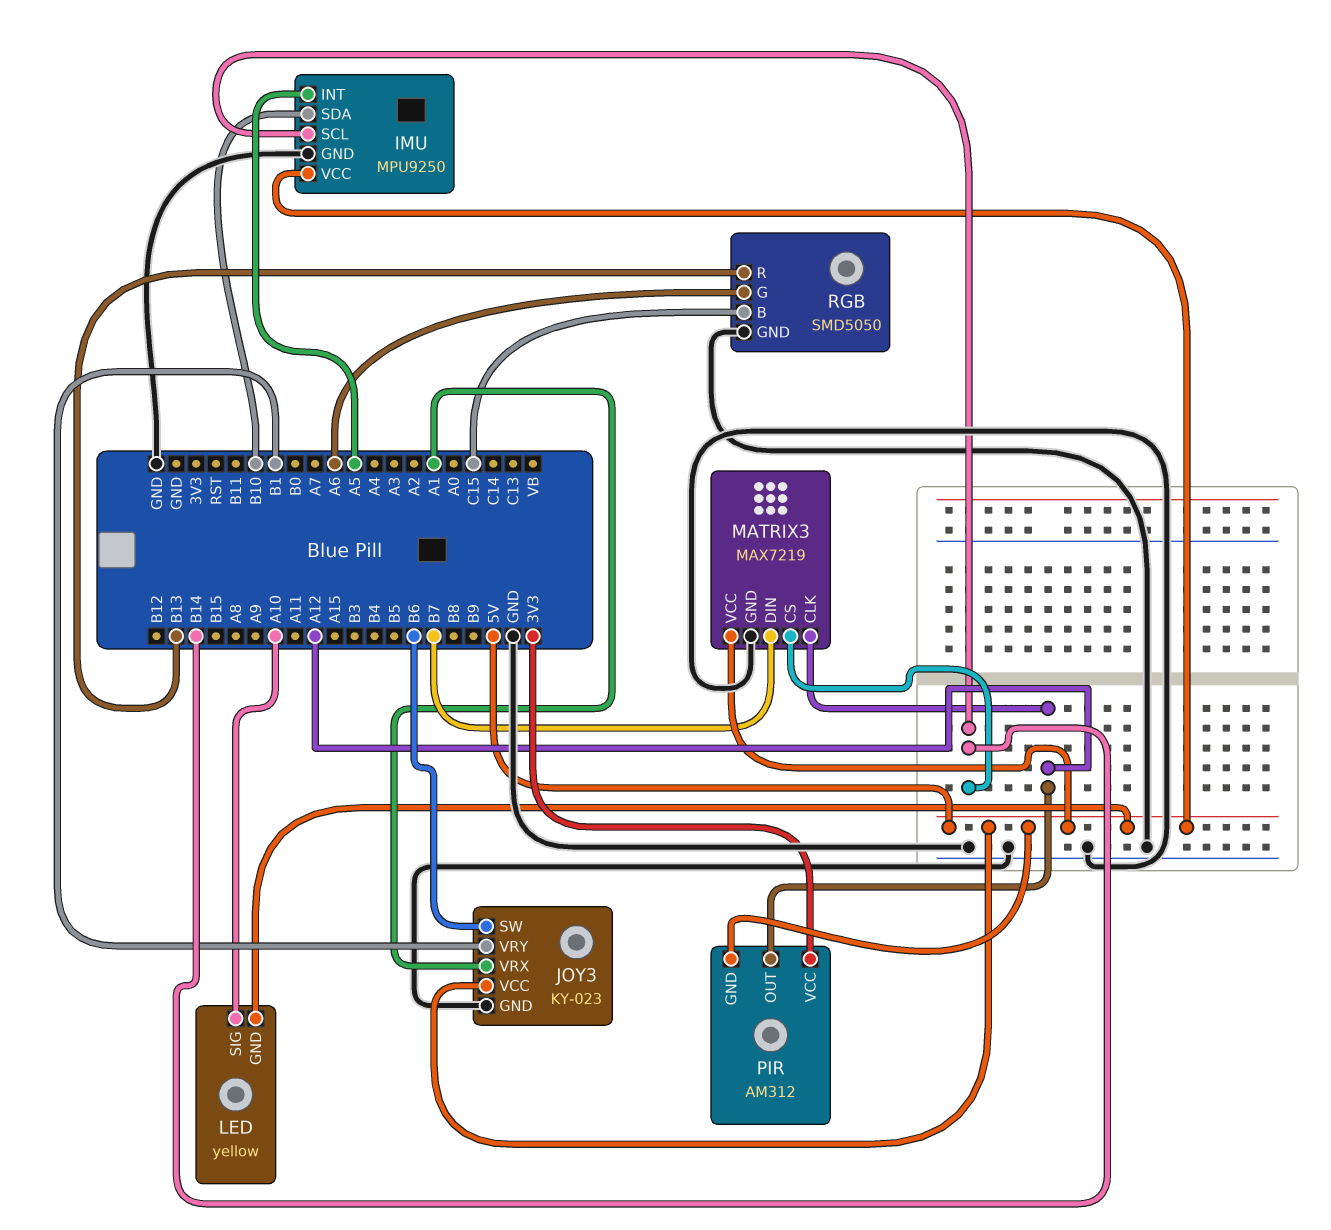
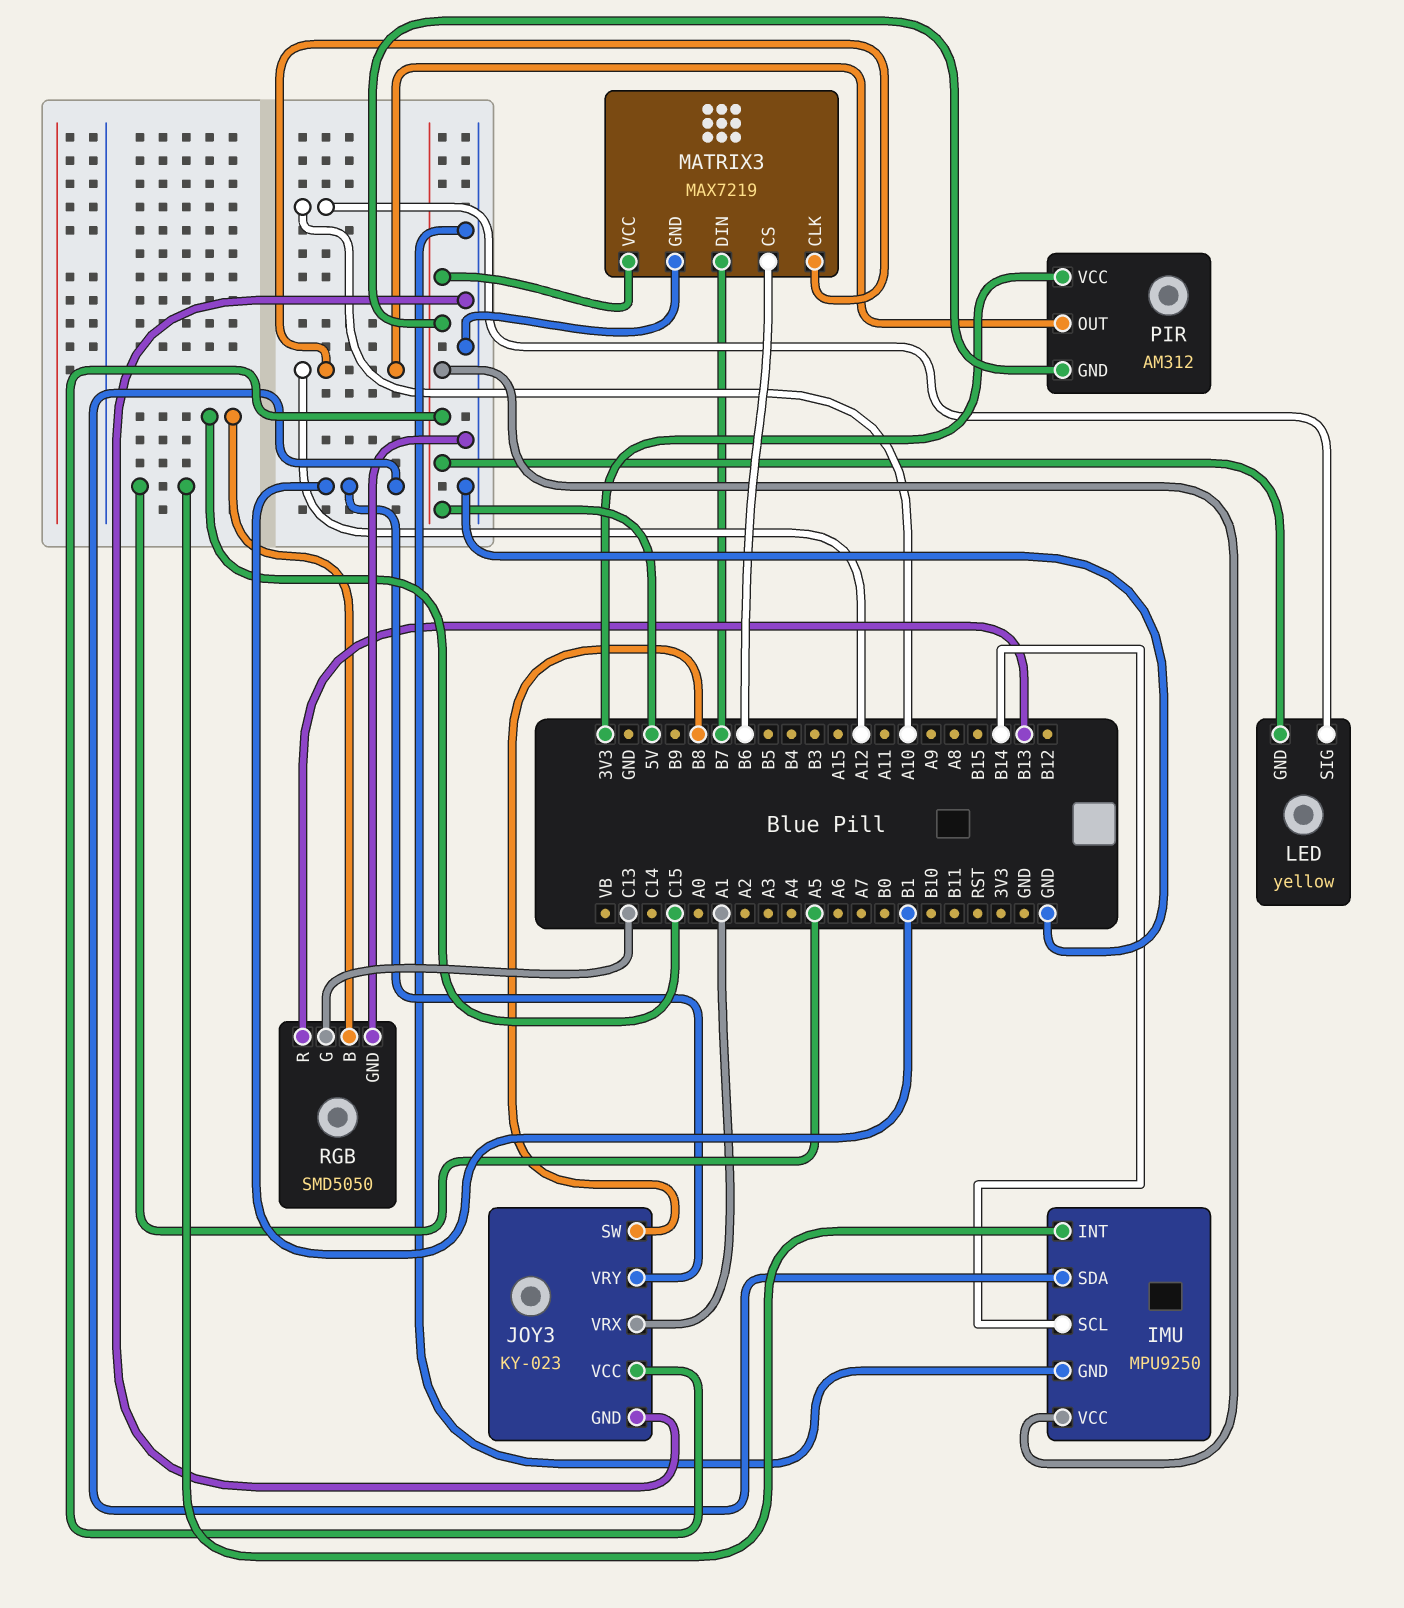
IMU pin SDA: B10 -> B1
JOY3 pin SW: B6 -> B8
MATRIX3 pin CS: B14 -> B6
RGB pin G: A6 -> C13

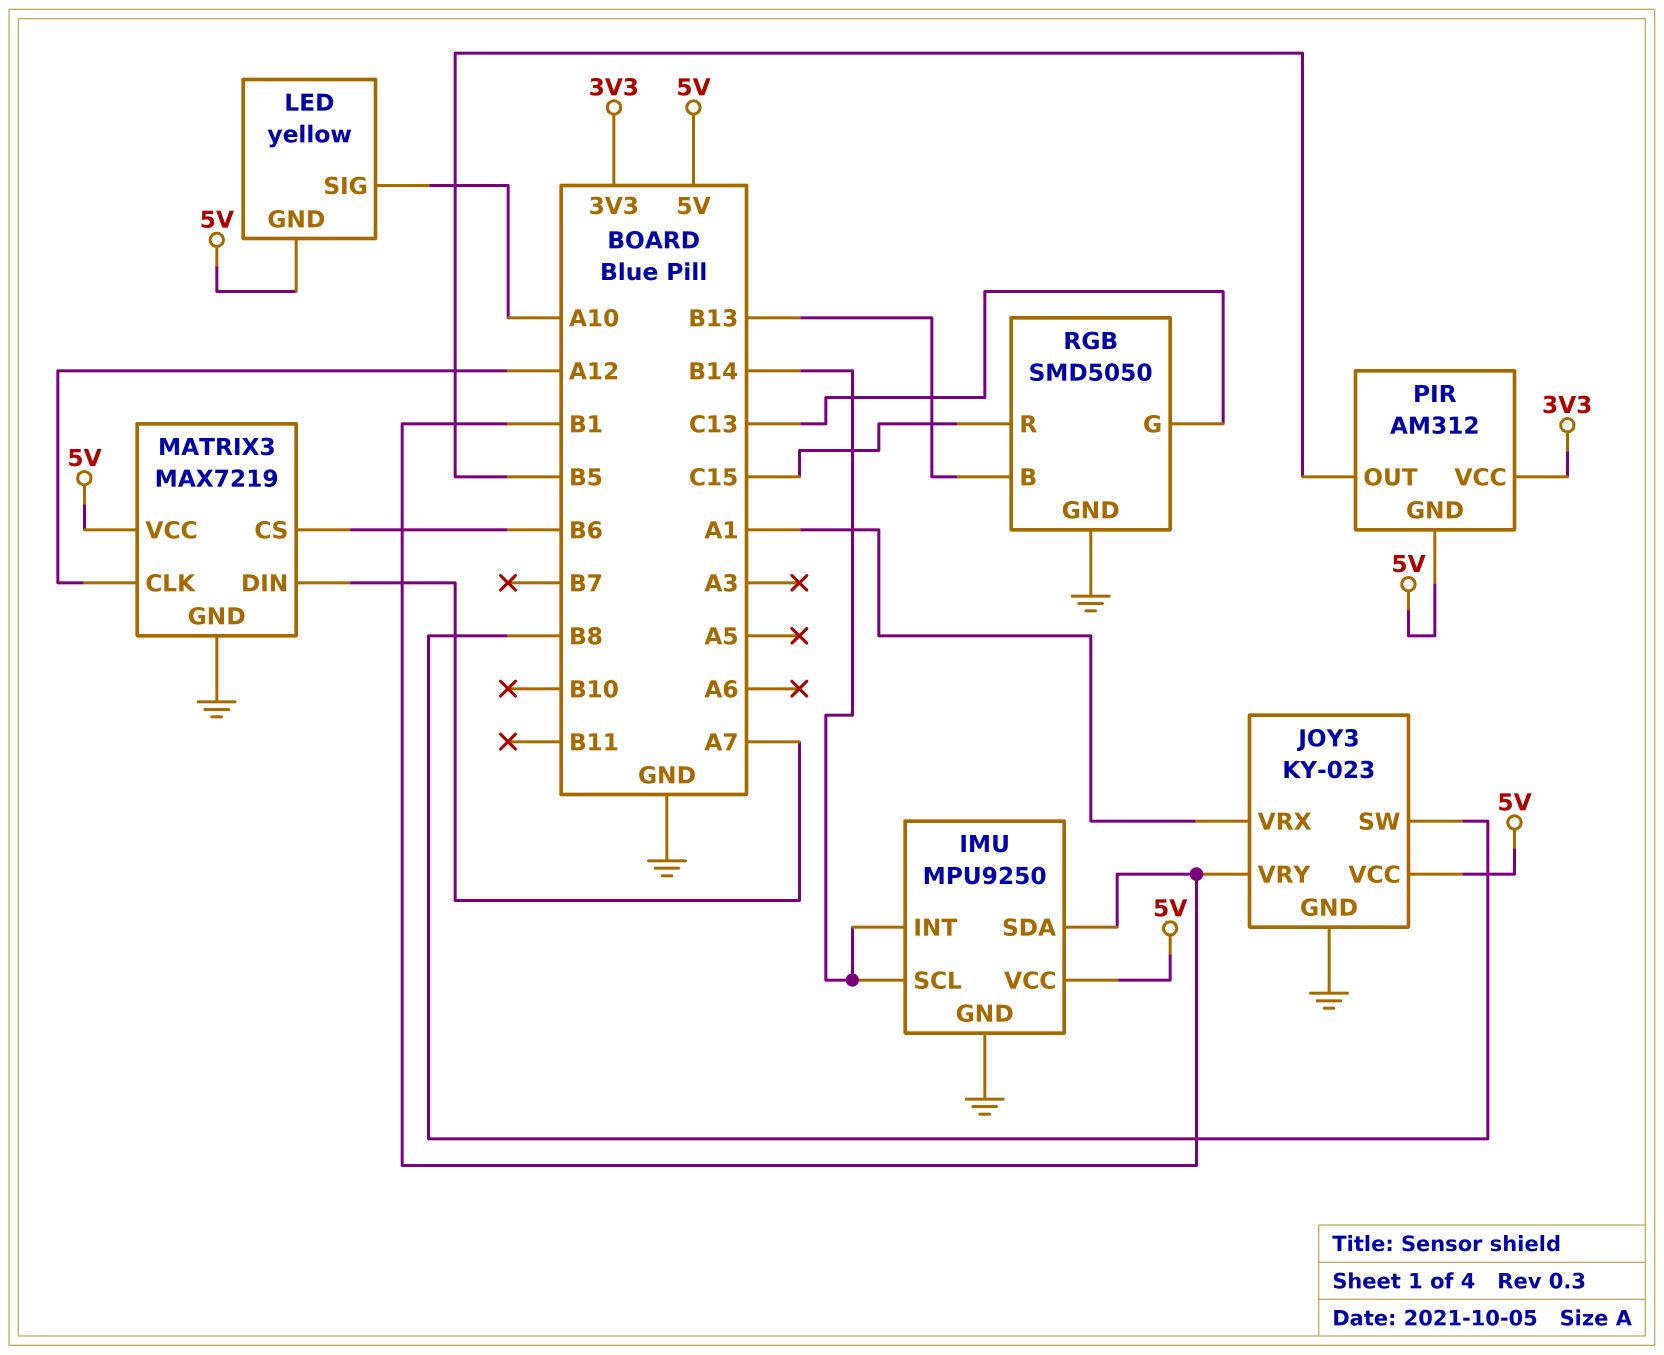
IMU pin INT: A5 -> B14
MATRIX3 pin DIN: B7 -> A7
PIR pin OUT: A12 -> B5
RGB pin B: C15 -> B13
RGB pin R: B13 -> C15

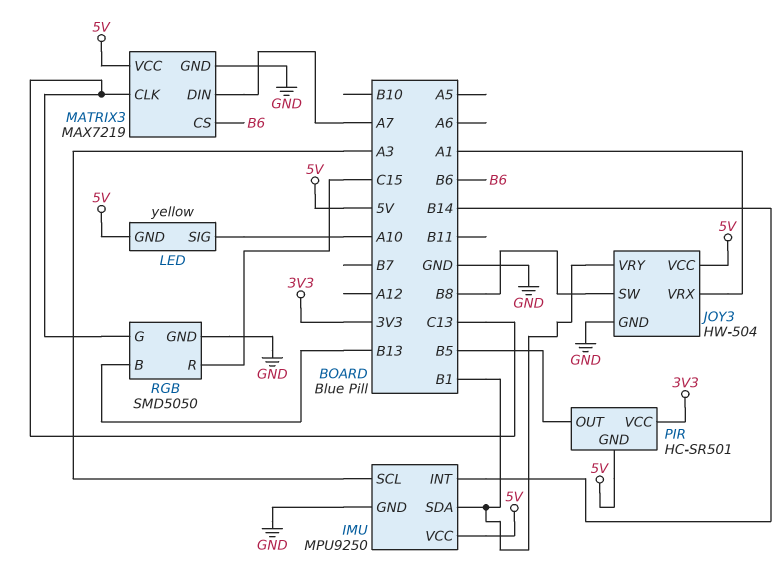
IMU pin SCL: B14 -> A3
JOY3: KY-023 -> HW-504
MATRIX3 pin CLK: A12 -> C13
PIR: AM312 -> HC-SR501

